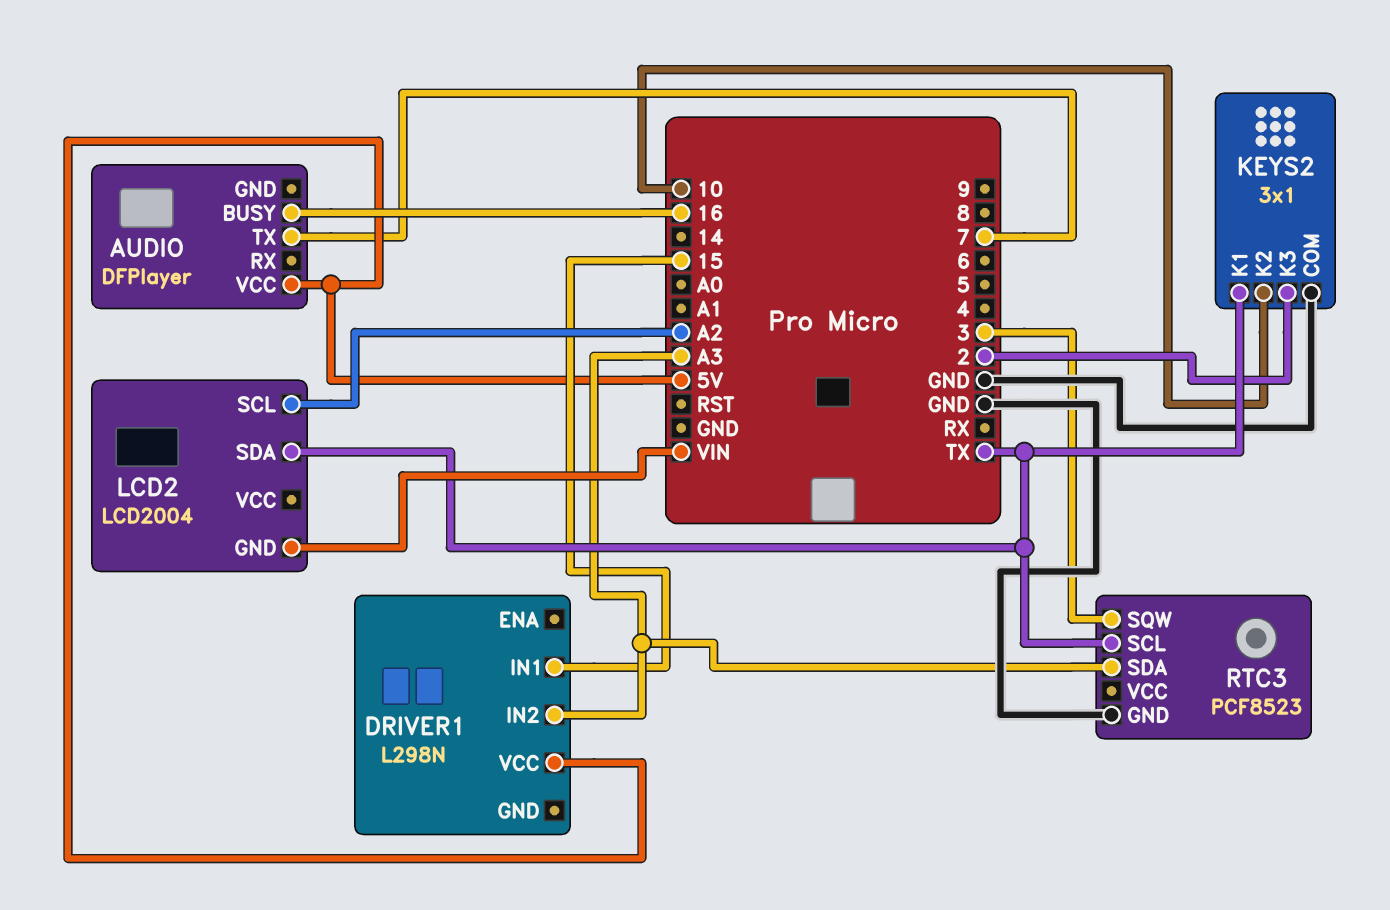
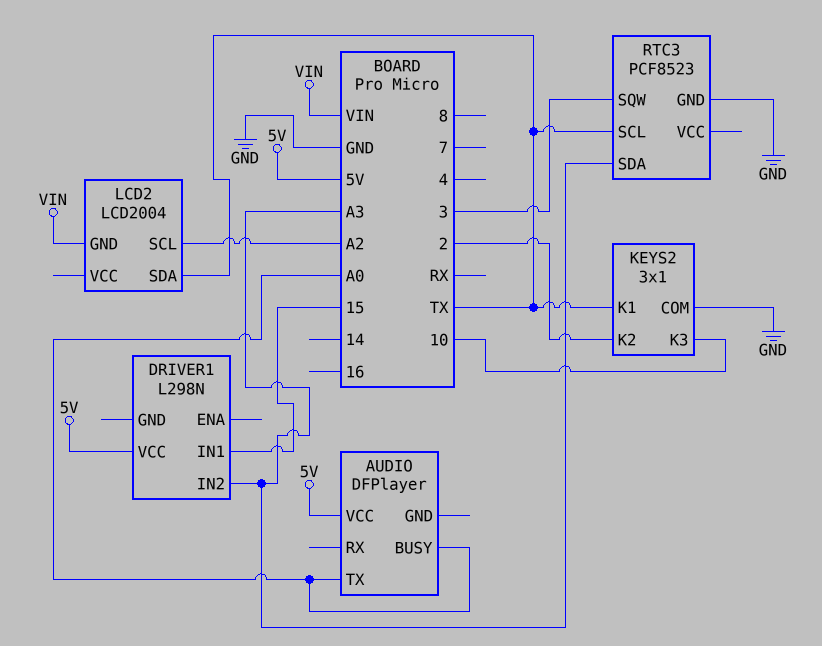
AUDIO pin BUSY: 16 -> A0
AUDIO pin TX: 7 -> A0
KEYS2 pin K2: 10 -> 2
KEYS2 pin K3: 2 -> 10

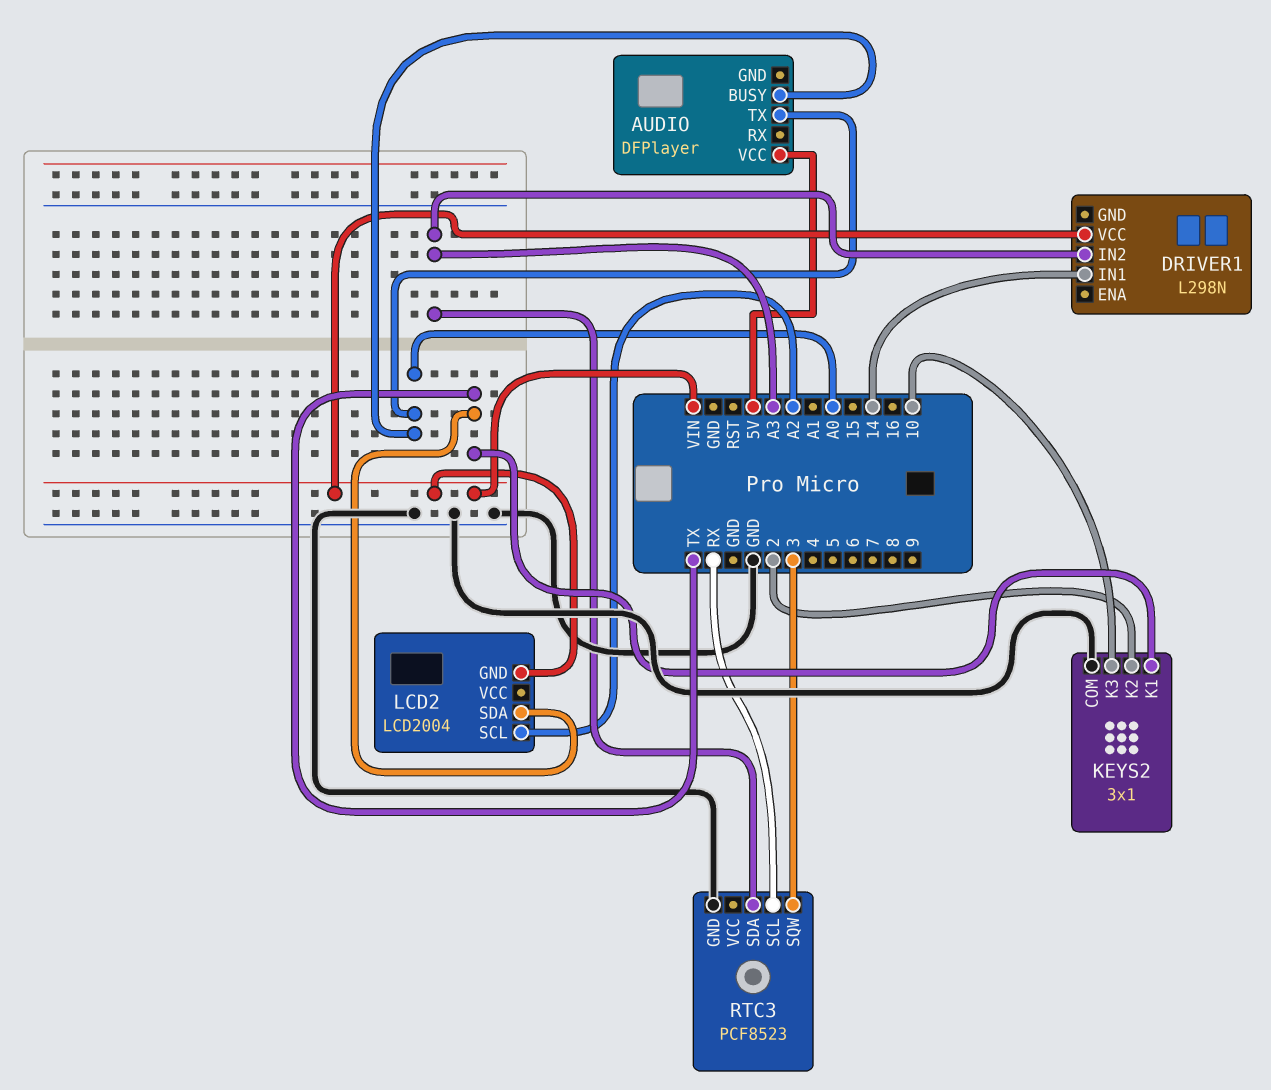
DRIVER1 pin IN1: 15 -> 14
DRIVER1 pin VCC: 5V -> VIN
RTC3 pin SCL: TX -> RX

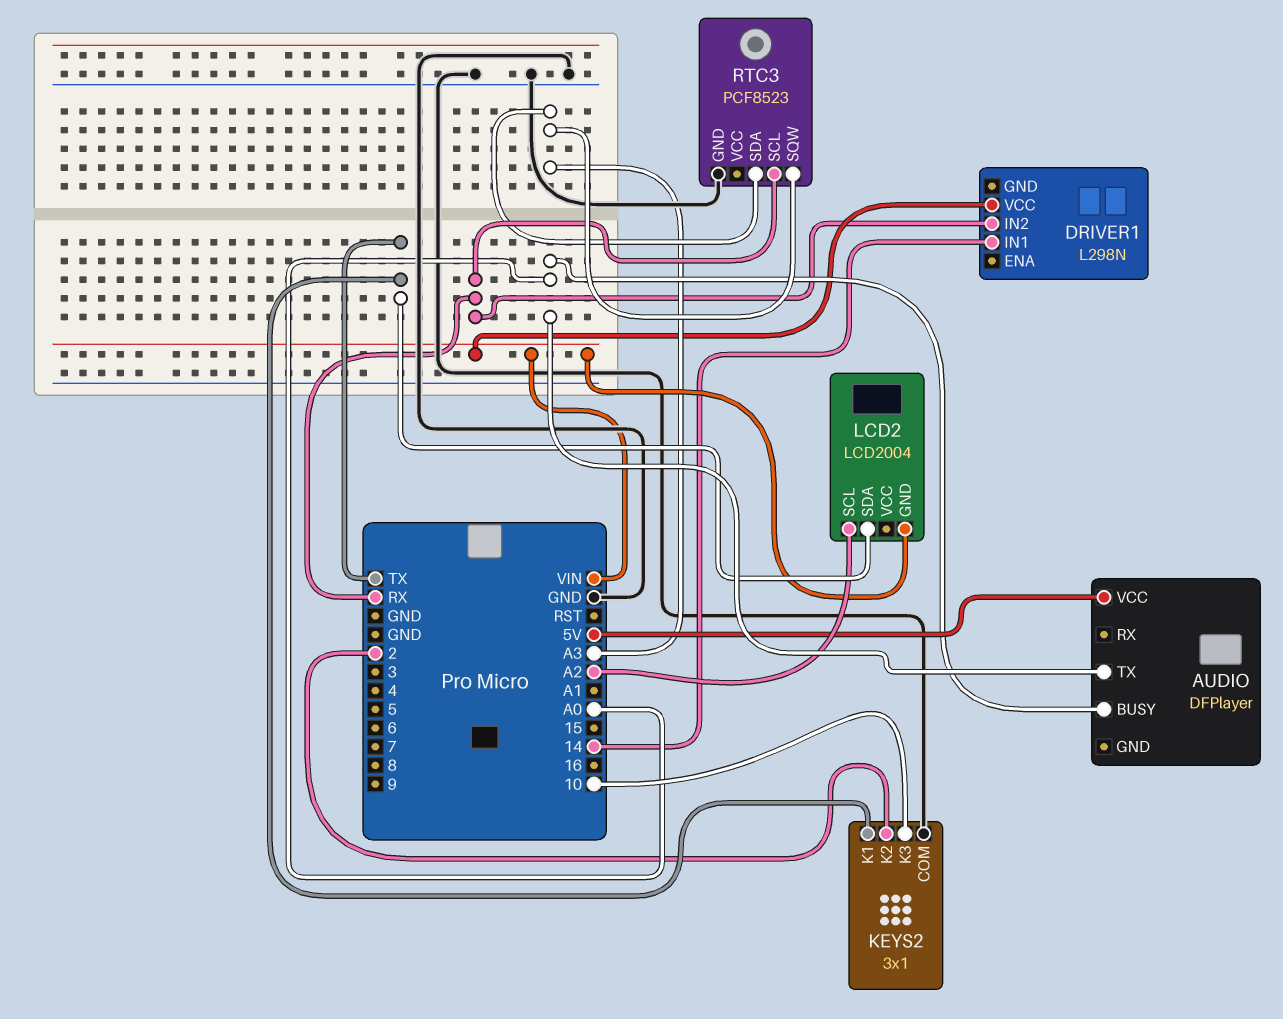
DRIVER1 pin IN2: A3 -> RX
RTC3 pin SQW: 3 -> A3

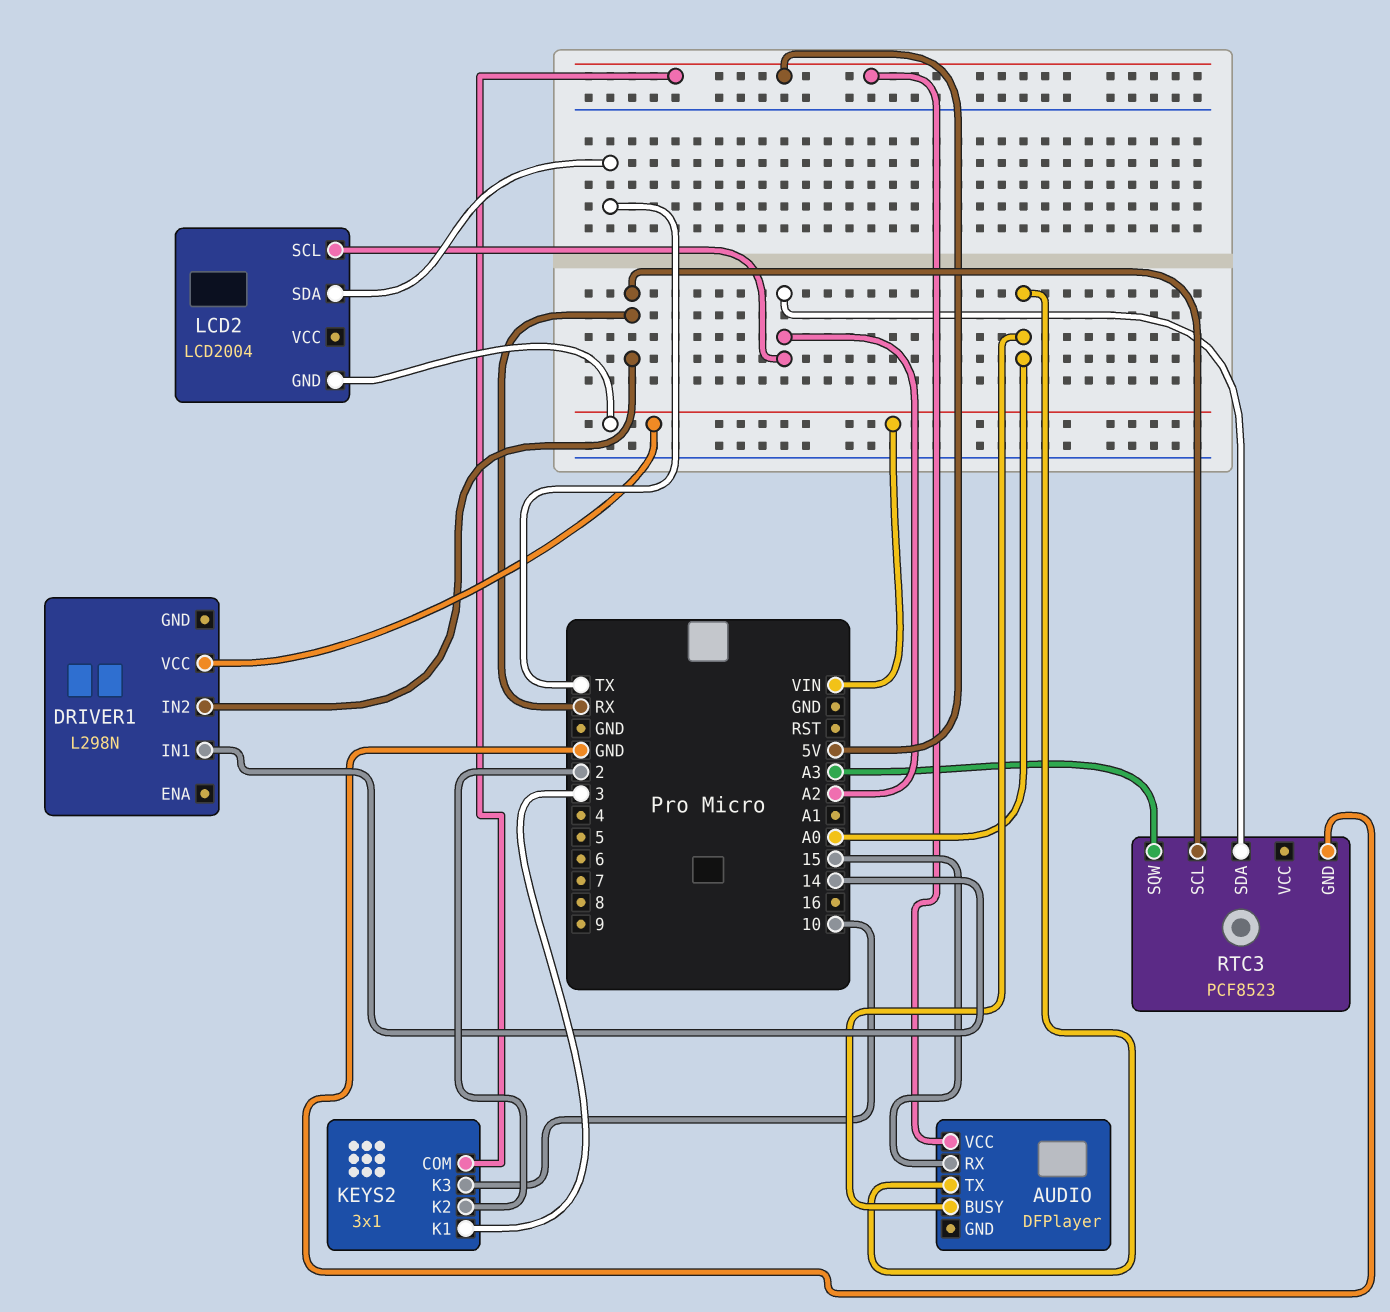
AUDIO pin RX: none -> 15
KEYS2 pin COM: GND -> 5V
KEYS2 pin K1: TX -> 3
RTC3 pin SDA: A3 -> A2

